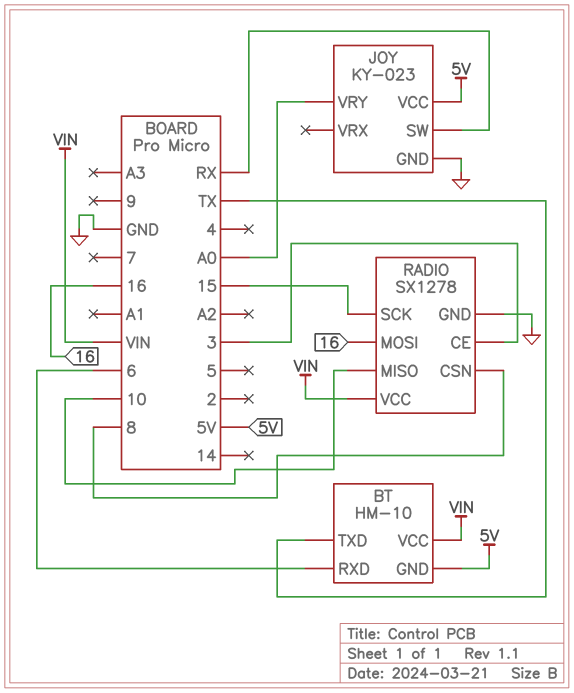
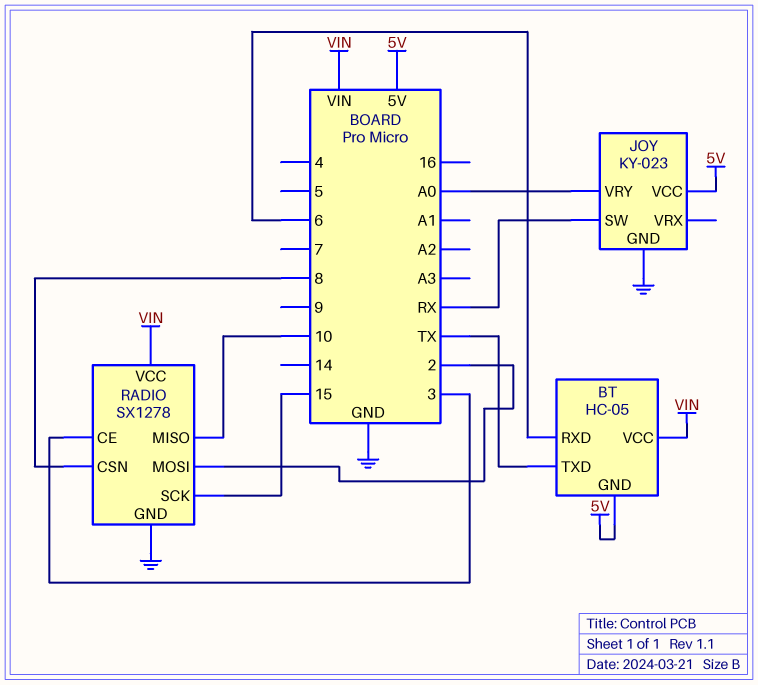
BT: HM-10 -> HC-05
RADIO pin MOSI: 16 -> 2

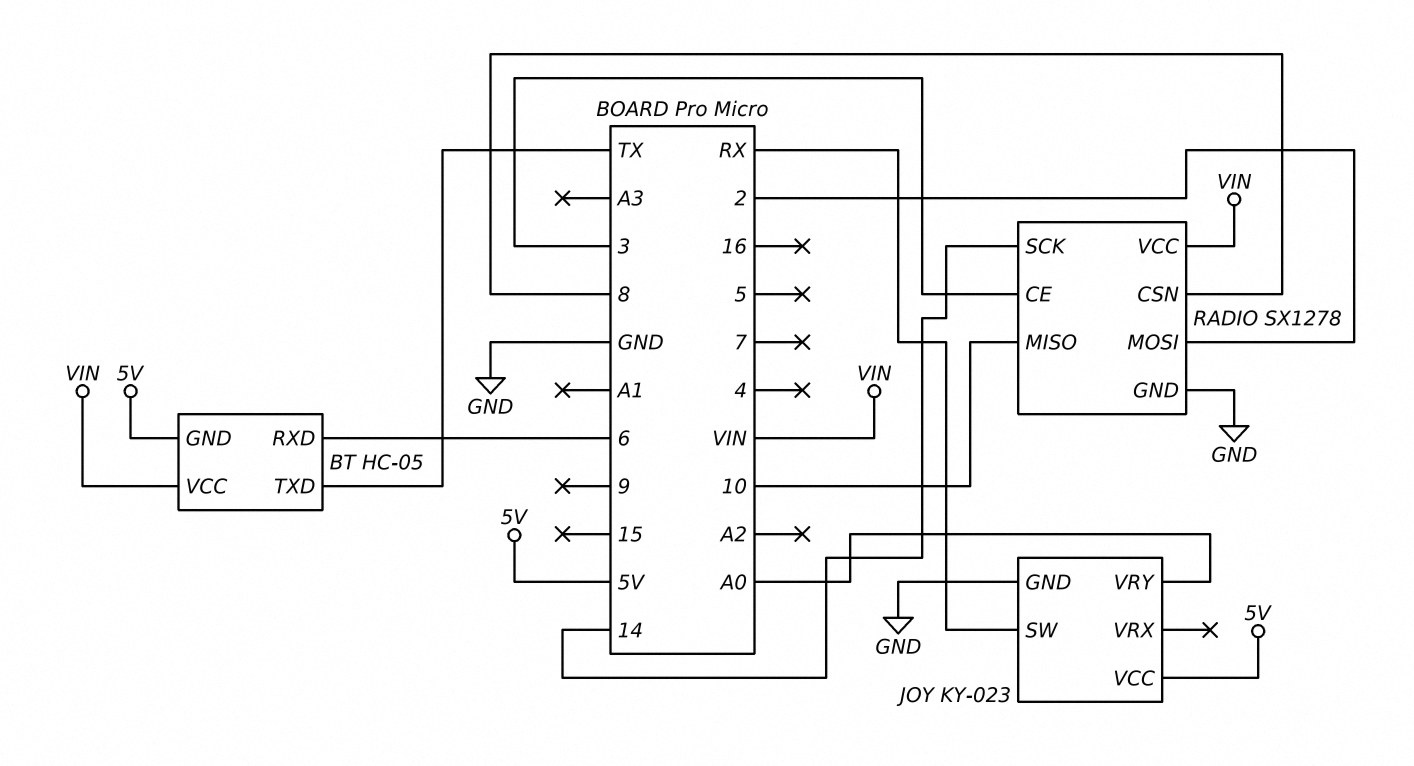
RADIO pin SCK: 15 -> 14

